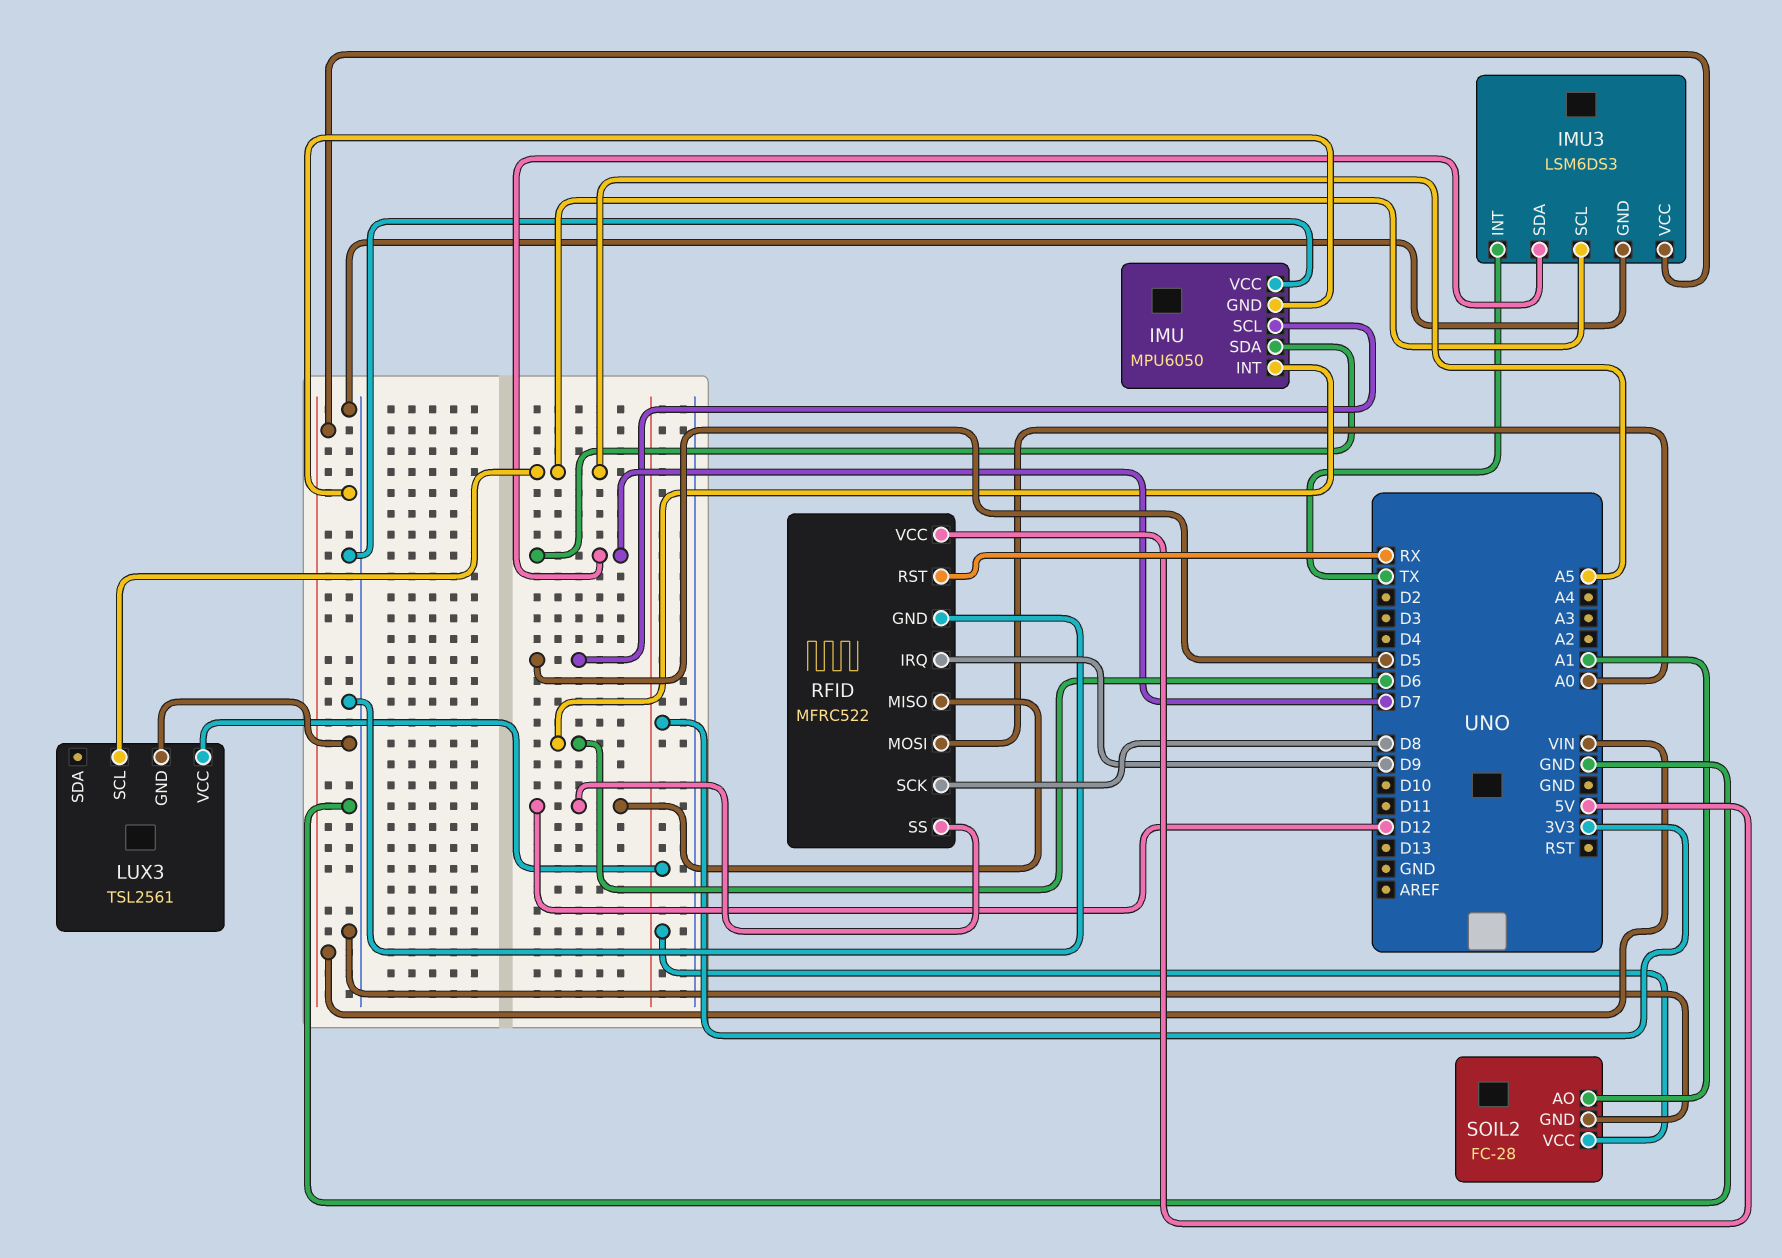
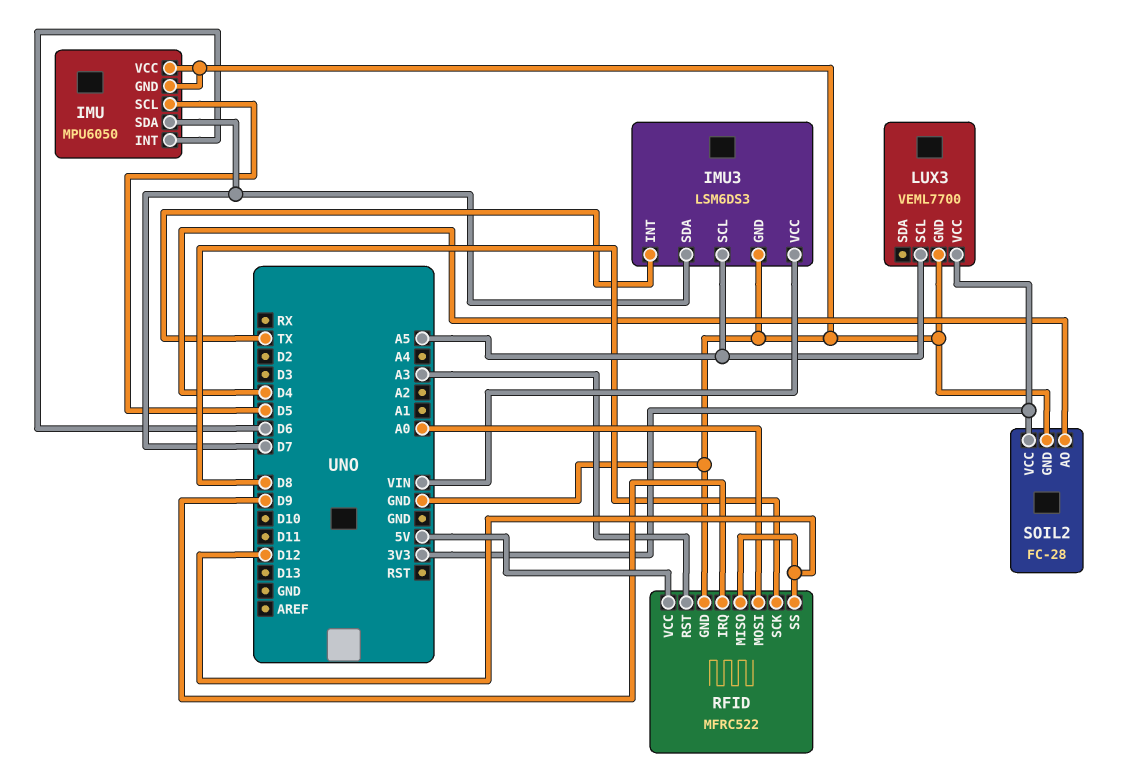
LUX3: TSL2561 -> VEML7700
RFID pin RST: RX -> A3
SOIL2 pin AO: A1 -> D4

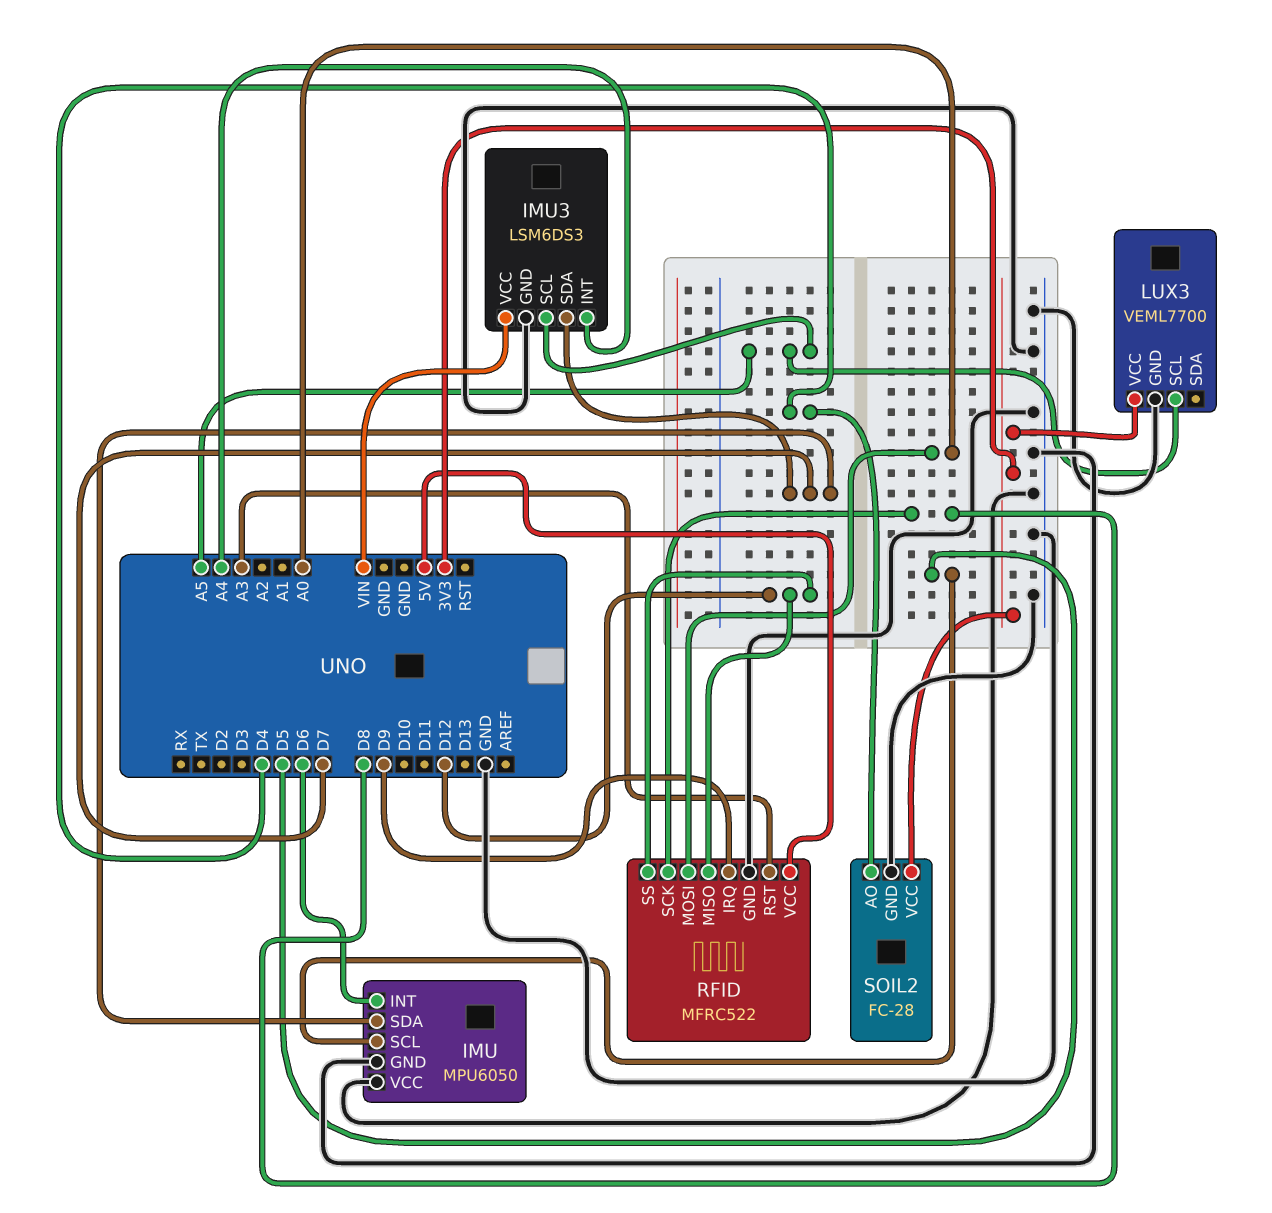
IMU3 pin INT: TX -> A4

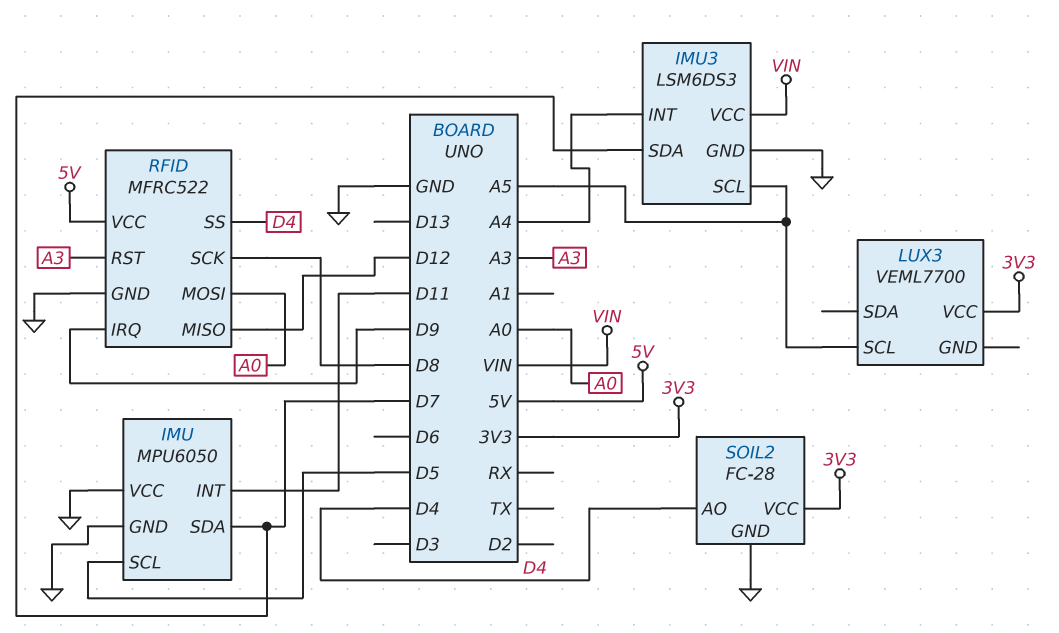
IMU pin INT: D6 -> D11
LUX3 pin GND: GND -> none
RFID pin SS: D12 -> D4

